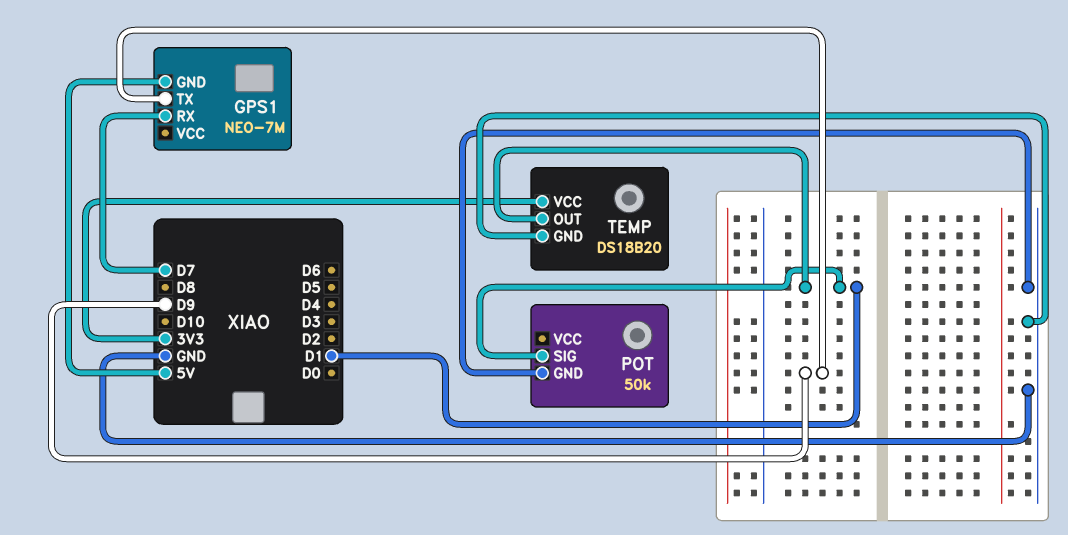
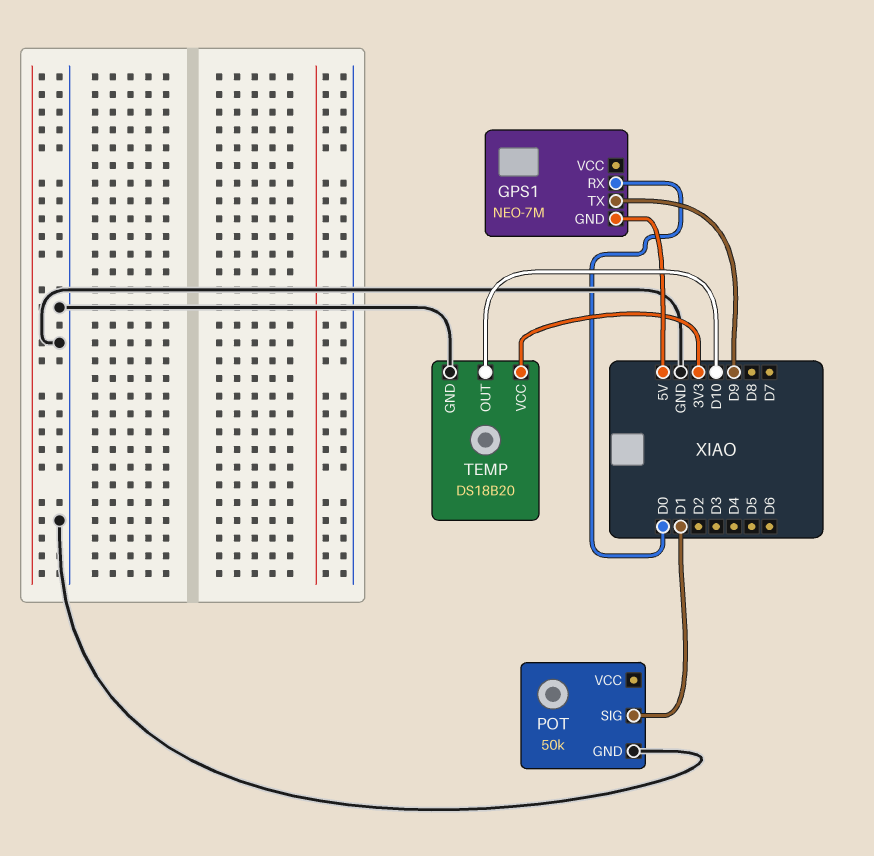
GPS1 pin RX: D7 -> D0
TEMP pin OUT: D1 -> D10

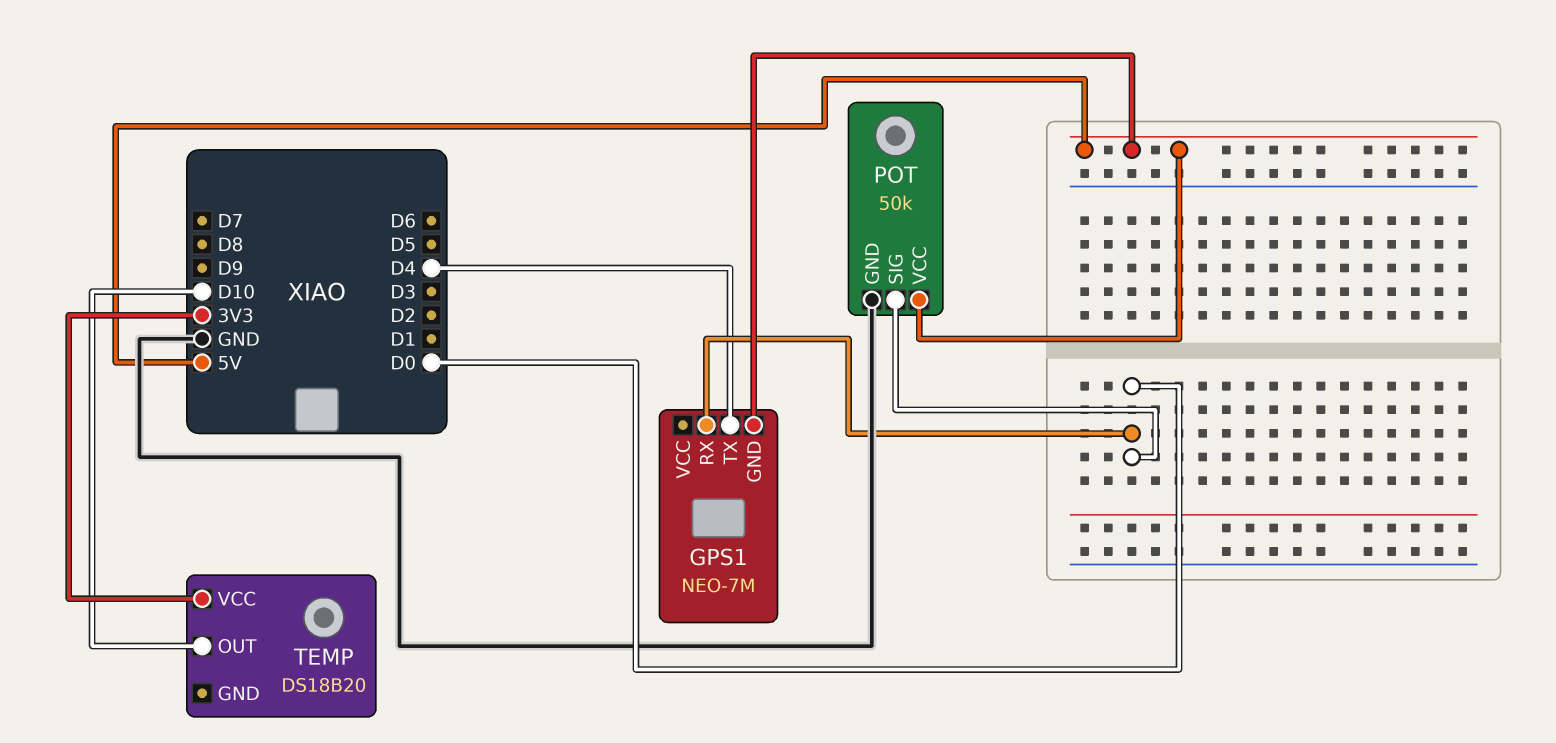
GPS1 pin TX: D9 -> D4
POT pin SIG: D1 -> D0
POT pin VCC: none -> 5V
TEMP pin GND: GND -> none

